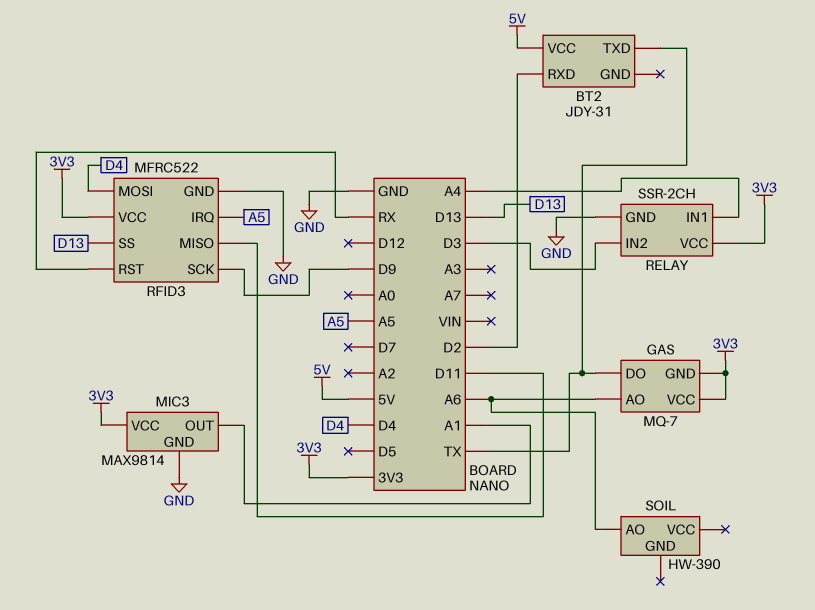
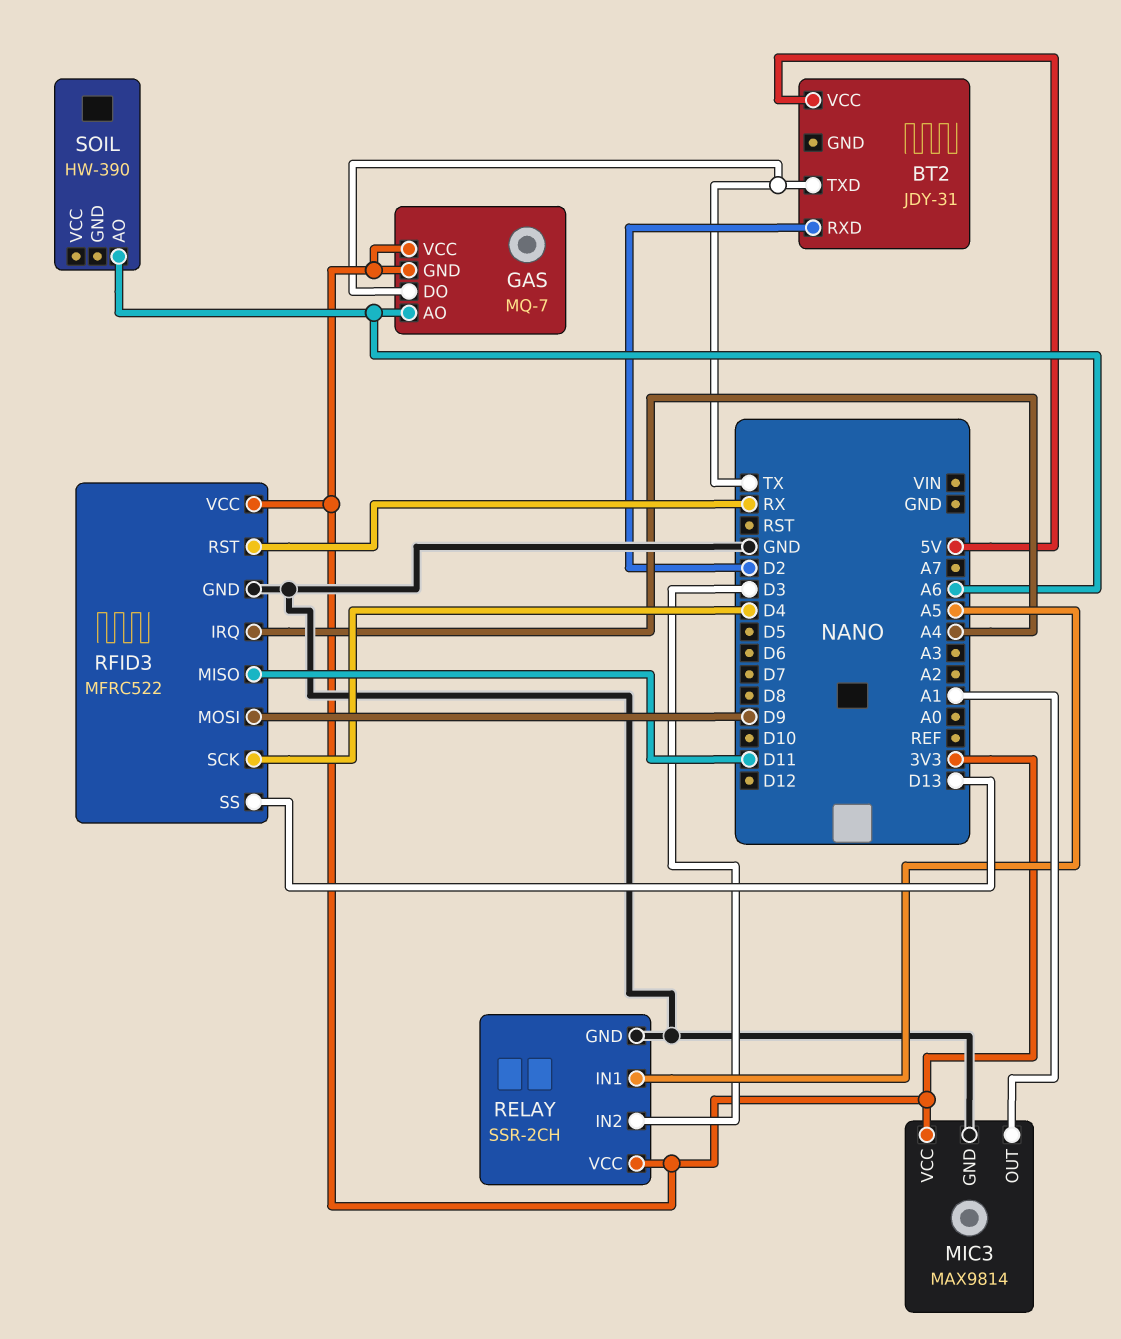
RELAY pin IN1: A4 -> A5
RFID3 pin IRQ: A5 -> A4
RFID3 pin MOSI: D4 -> D9
RFID3 pin SCK: D9 -> D4

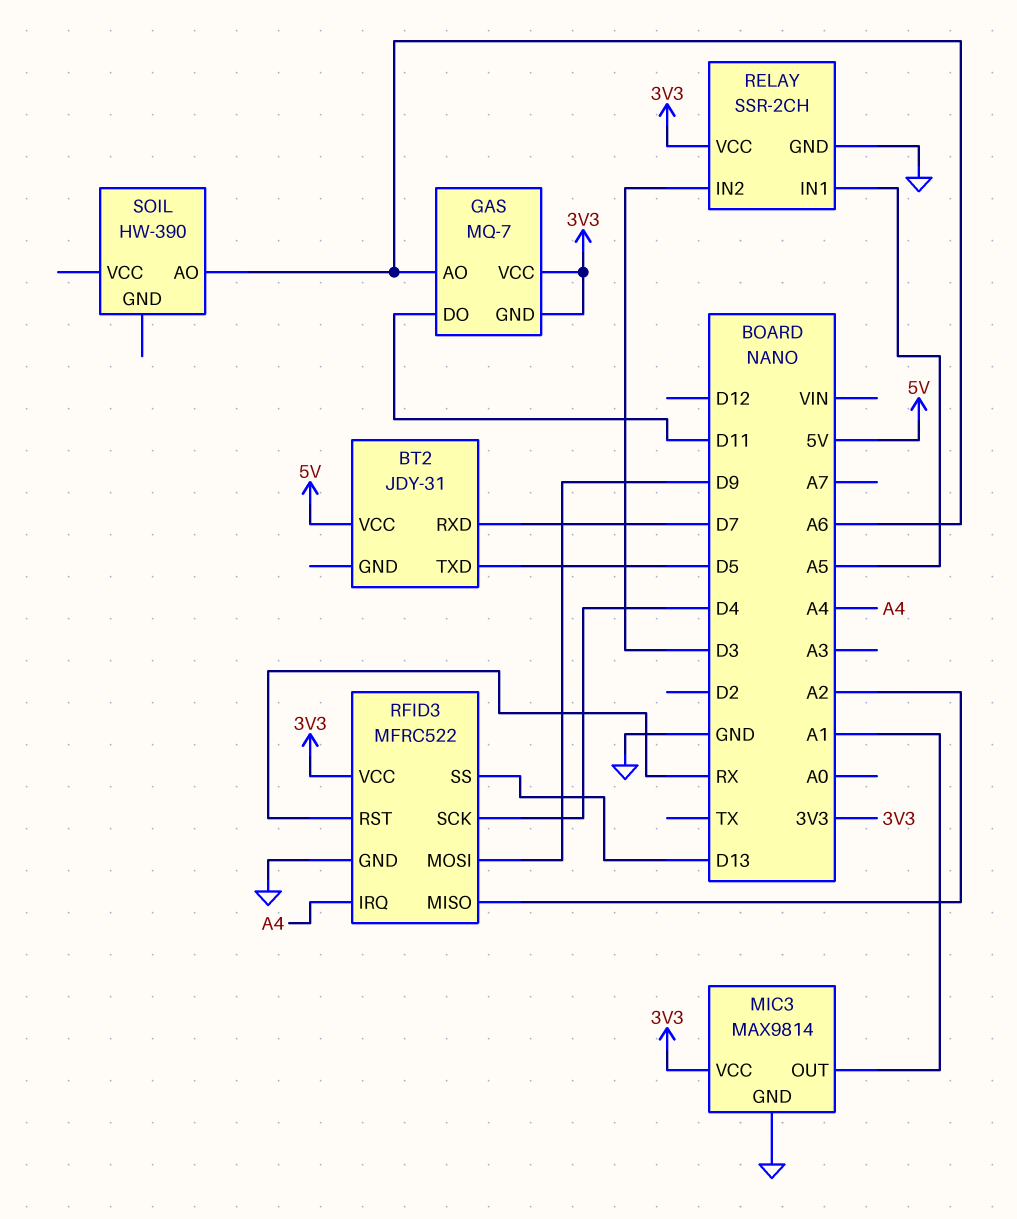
BT2 pin RXD: D2 -> D7
BT2 pin TXD: TX -> D5
GAS pin DO: TX -> D11
RFID3 pin MISO: D11 -> A2

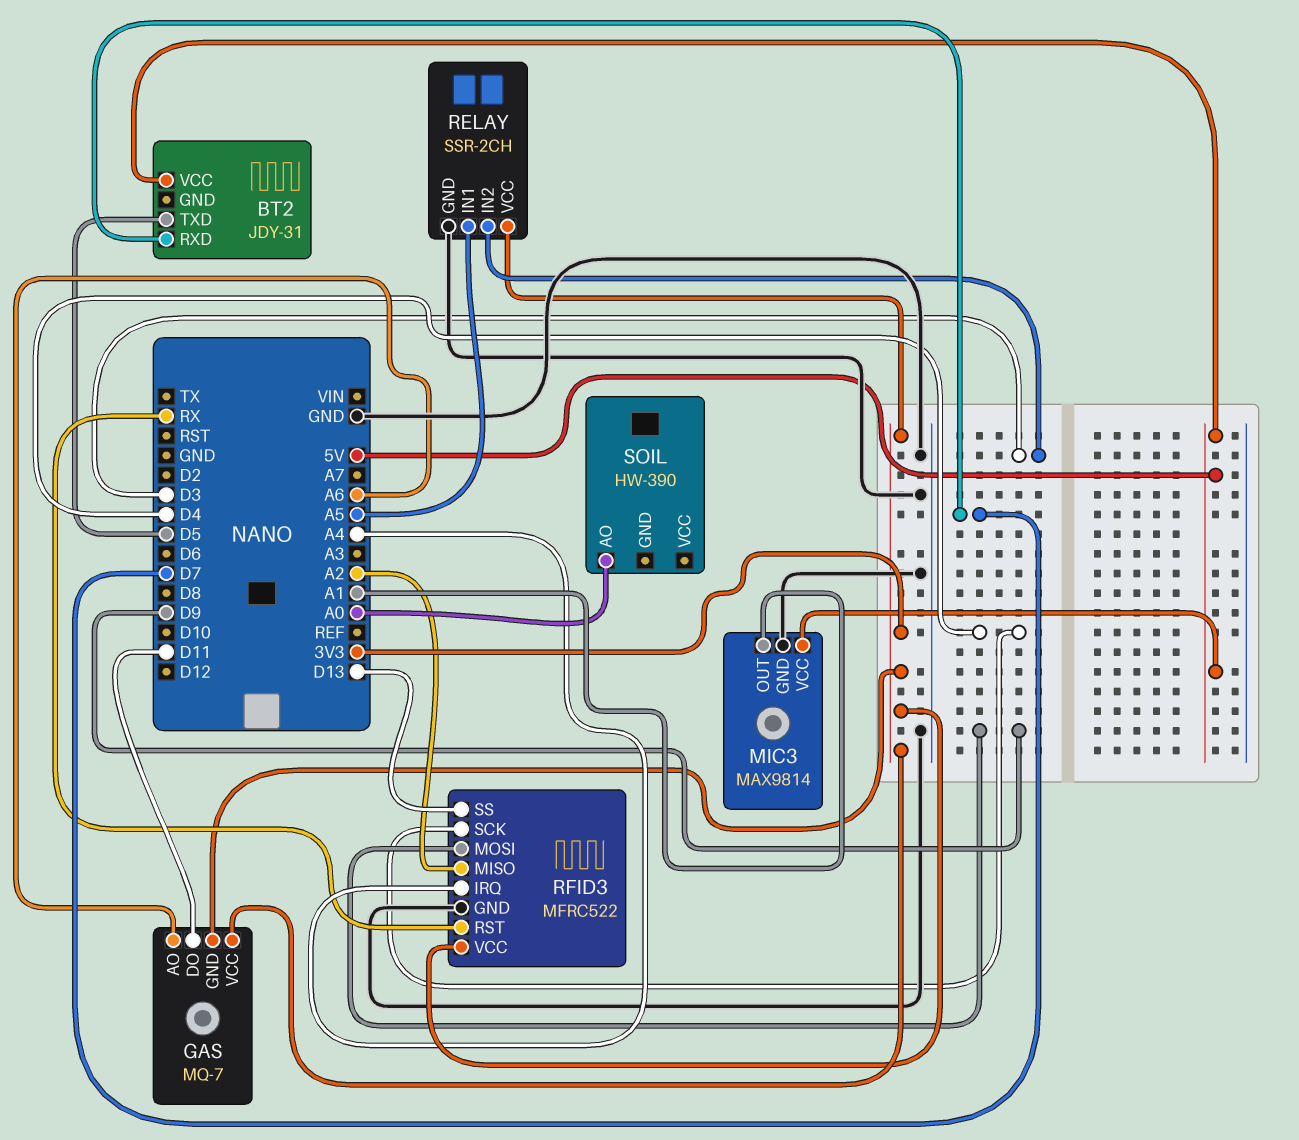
MIC3 pin VCC: 3V3 -> 5V
SOIL pin AO: A6 -> A0

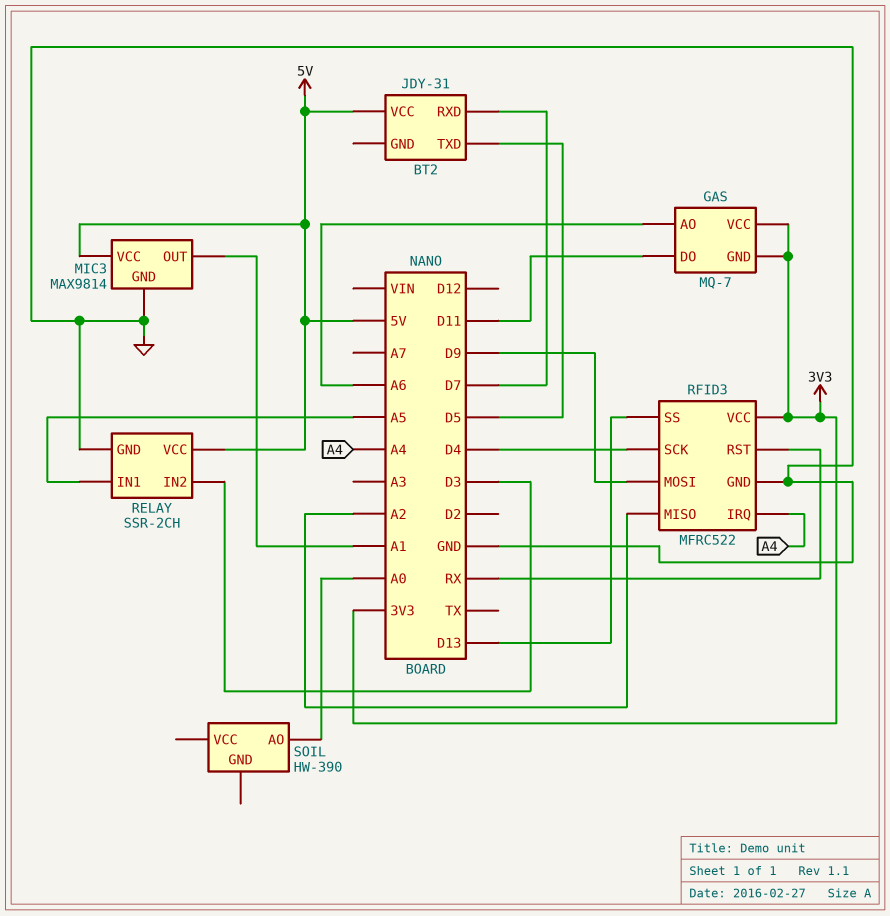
RELAY pin VCC: 3V3 -> 5V

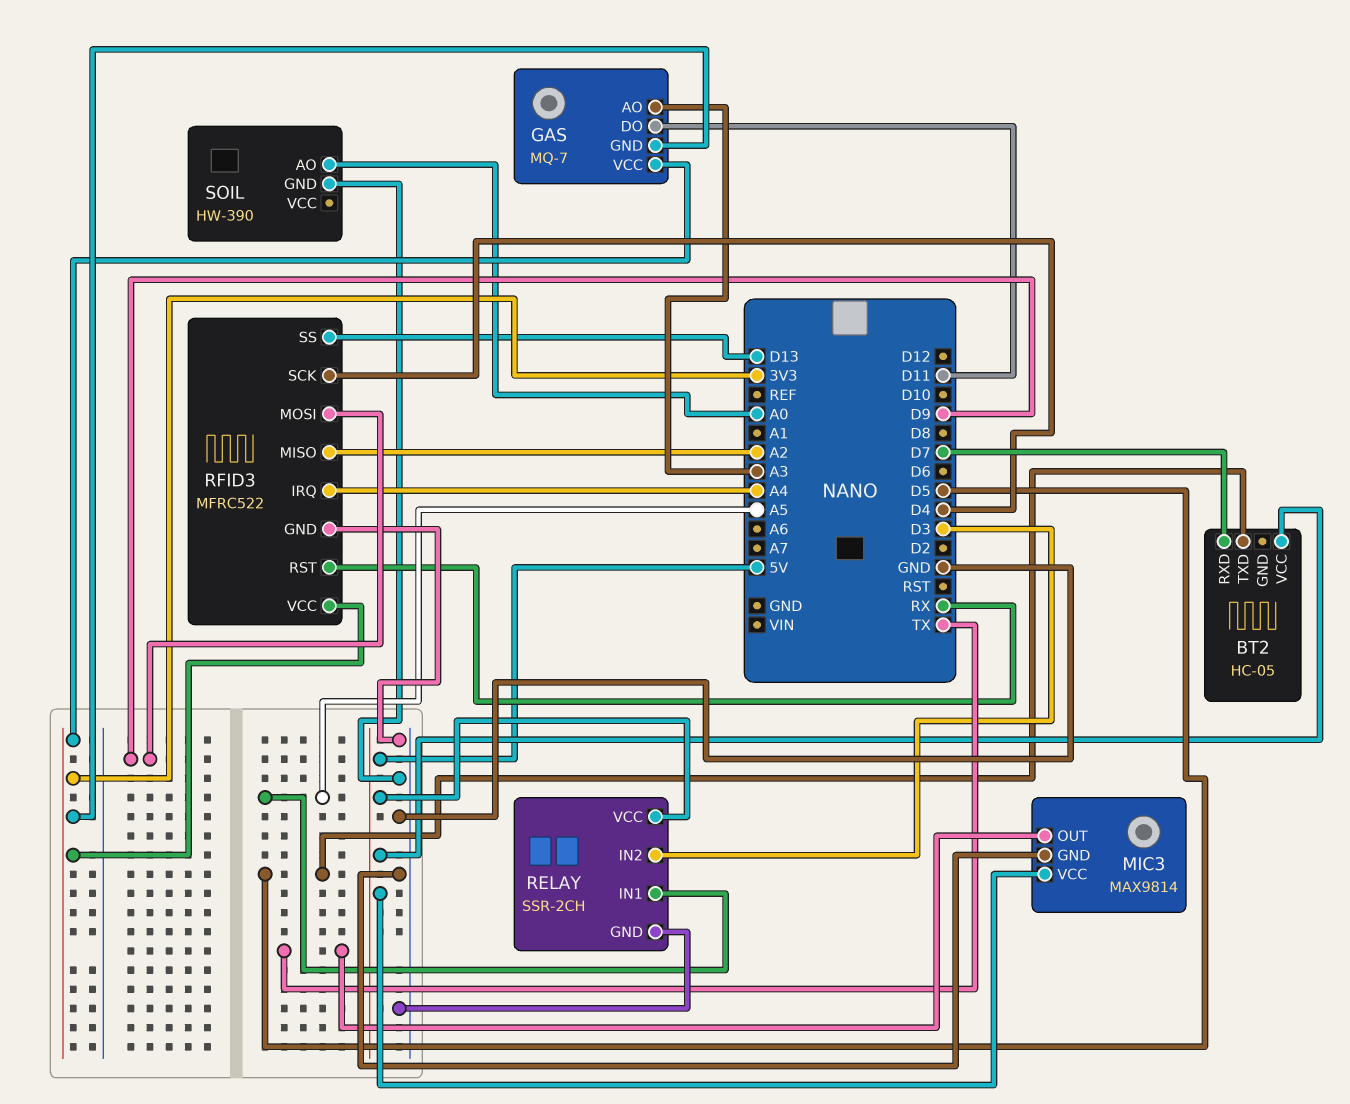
BT2: JDY-31 -> HC-05
GAS pin AO: A6 -> A3
MIC3 pin OUT: A1 -> TX
SOIL pin GND: none -> GND

